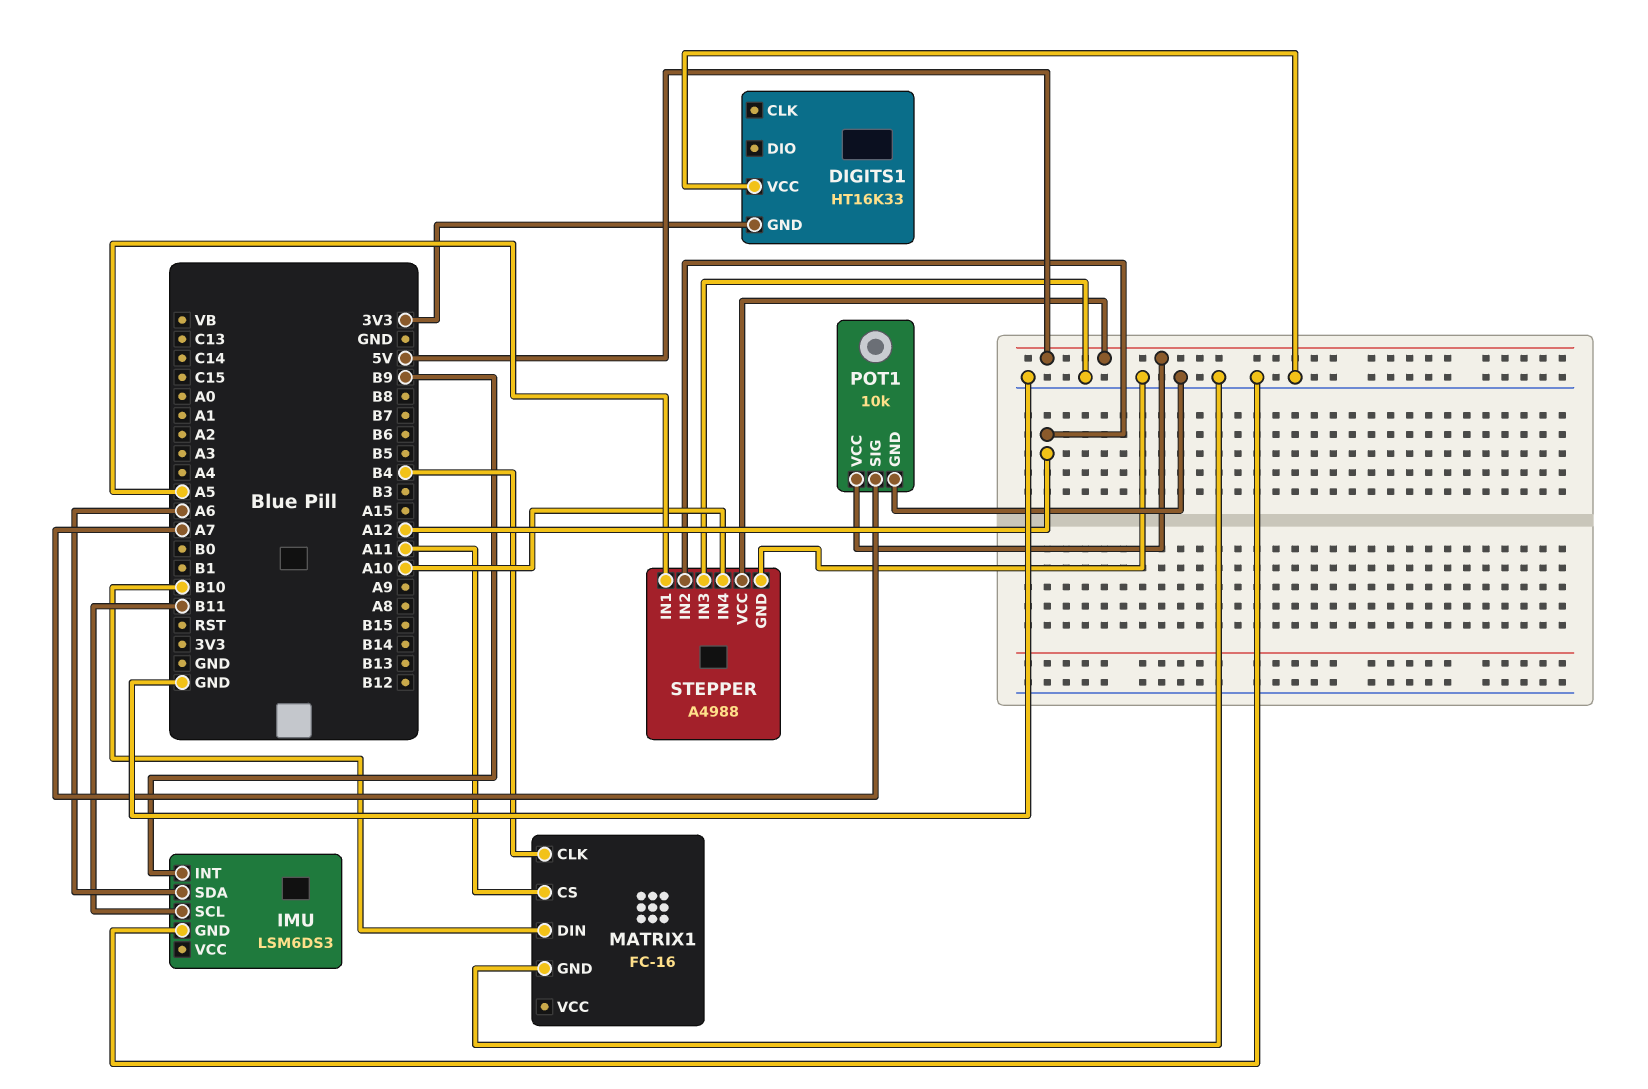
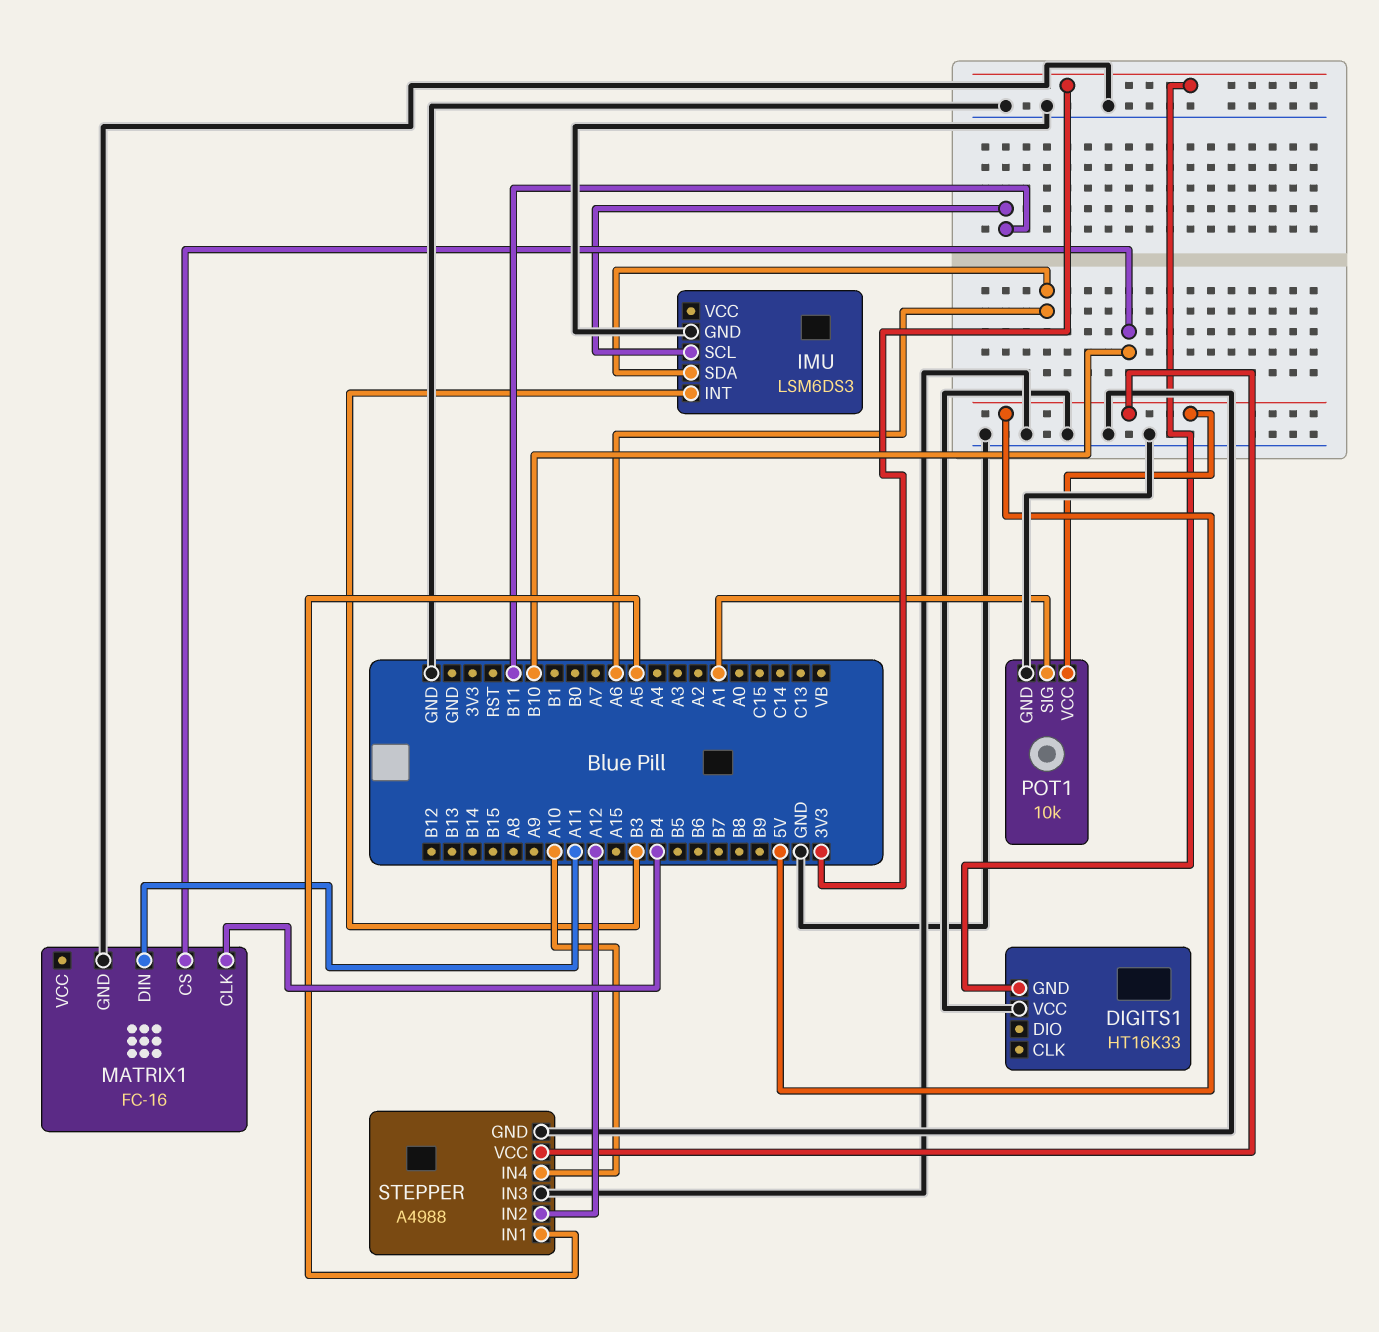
IMU pin INT: B9 -> B3
MATRIX1 pin CS: A11 -> B10
MATRIX1 pin DIN: B10 -> A11
POT1 pin SIG: A7 -> A1

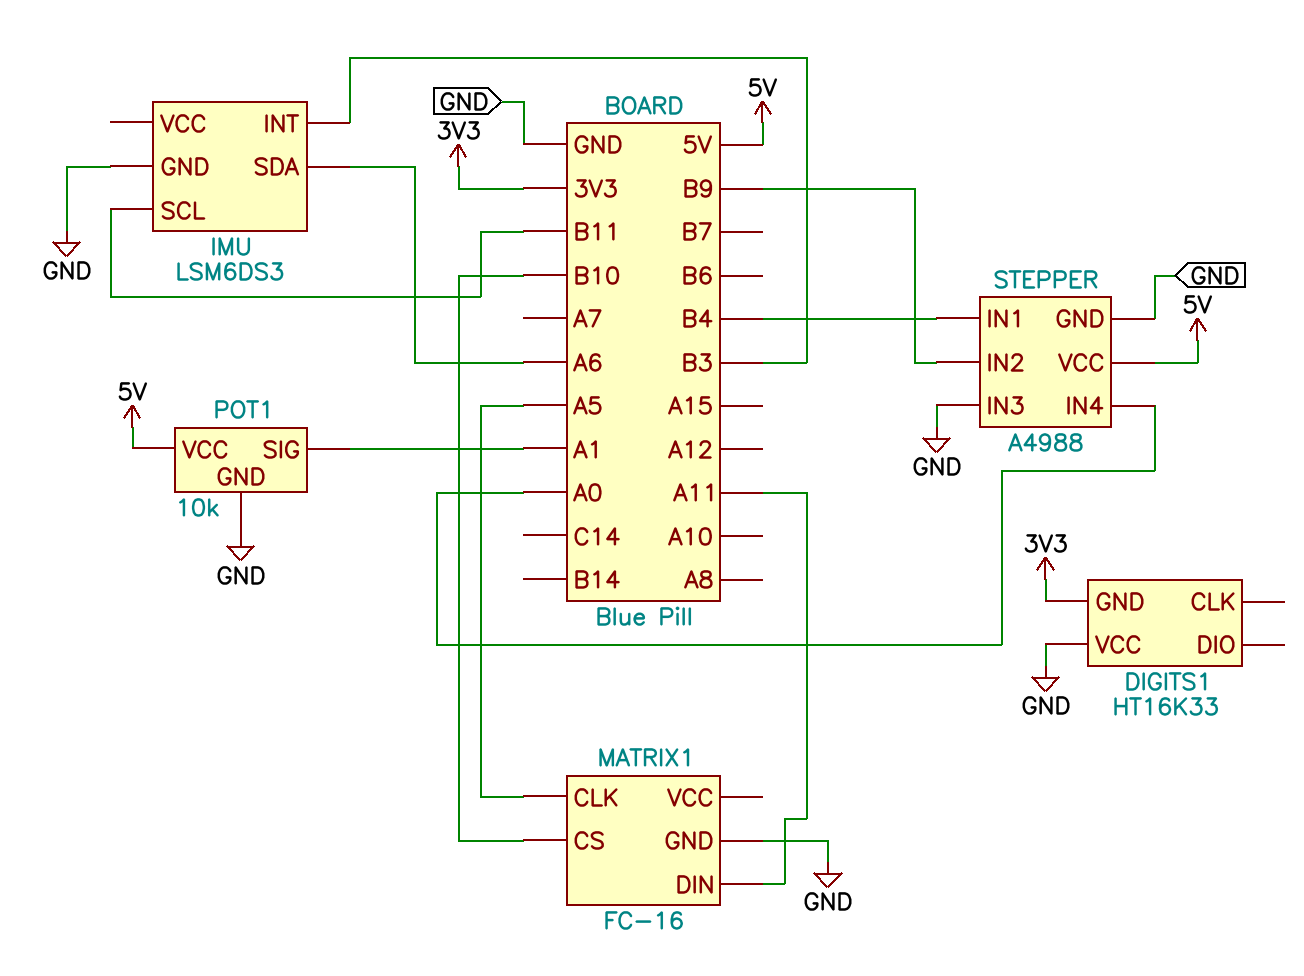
MATRIX1 pin CLK: B4 -> A5
STEPPER pin IN1: A5 -> B4
STEPPER pin IN2: A12 -> B9
STEPPER pin IN4: A10 -> A0

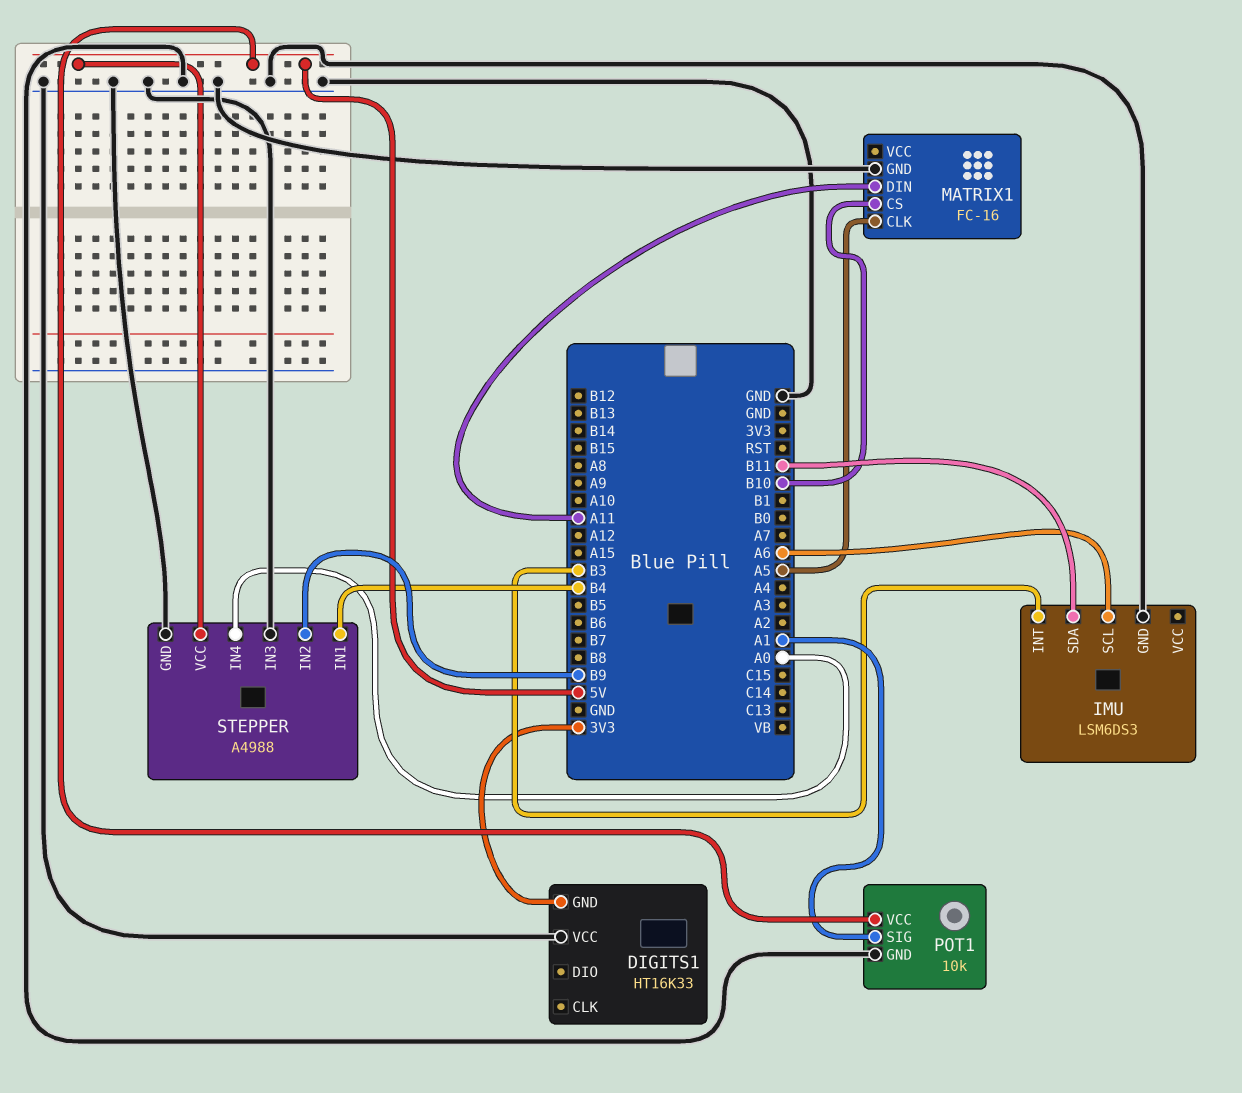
IMU pin SCL: B11 -> A6
IMU pin SDA: A6 -> B11

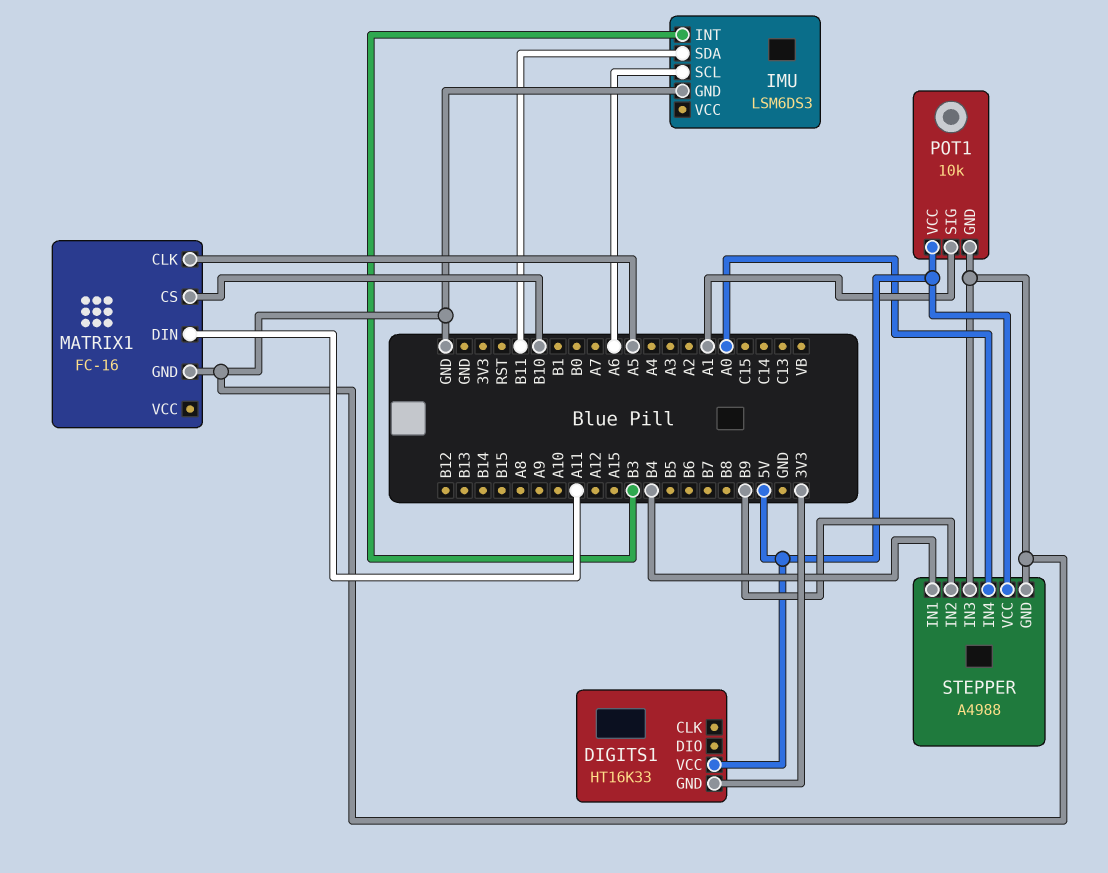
DIGITS1 pin VCC: GND -> 5V

